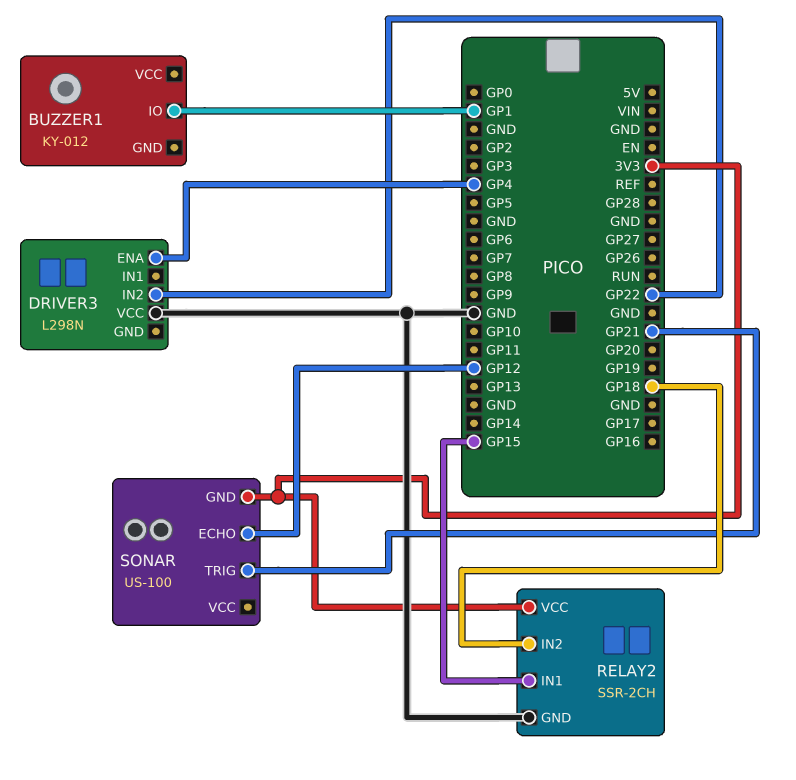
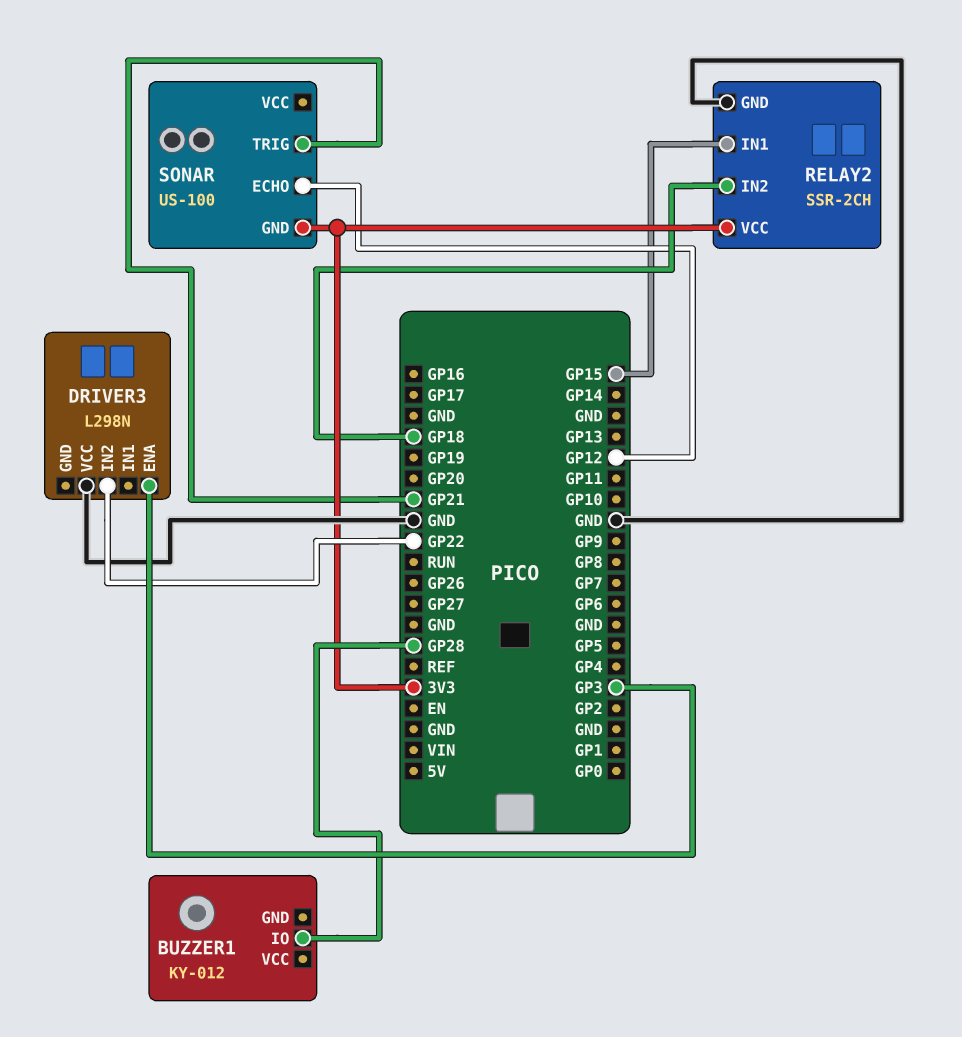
BUZZER1 pin IO: GP1 -> GP28
DRIVER3 pin ENA: GP4 -> GP3

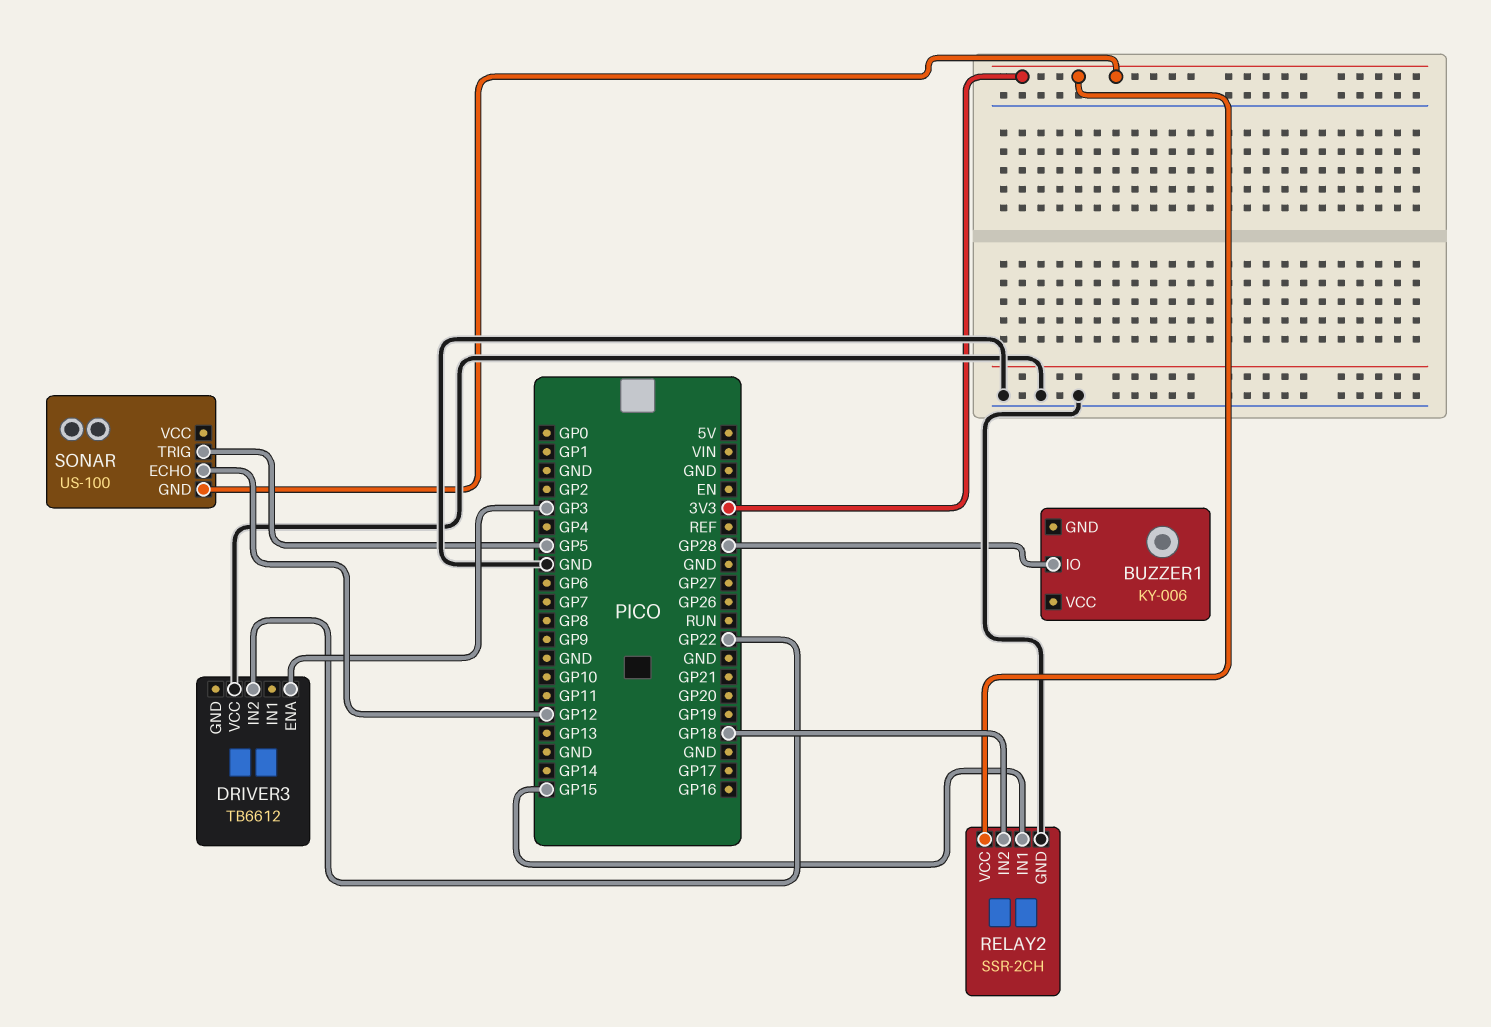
BUZZER1: KY-012 -> KY-006
DRIVER3: L298N -> TB6612
SONAR pin TRIG: GP21 -> GP5

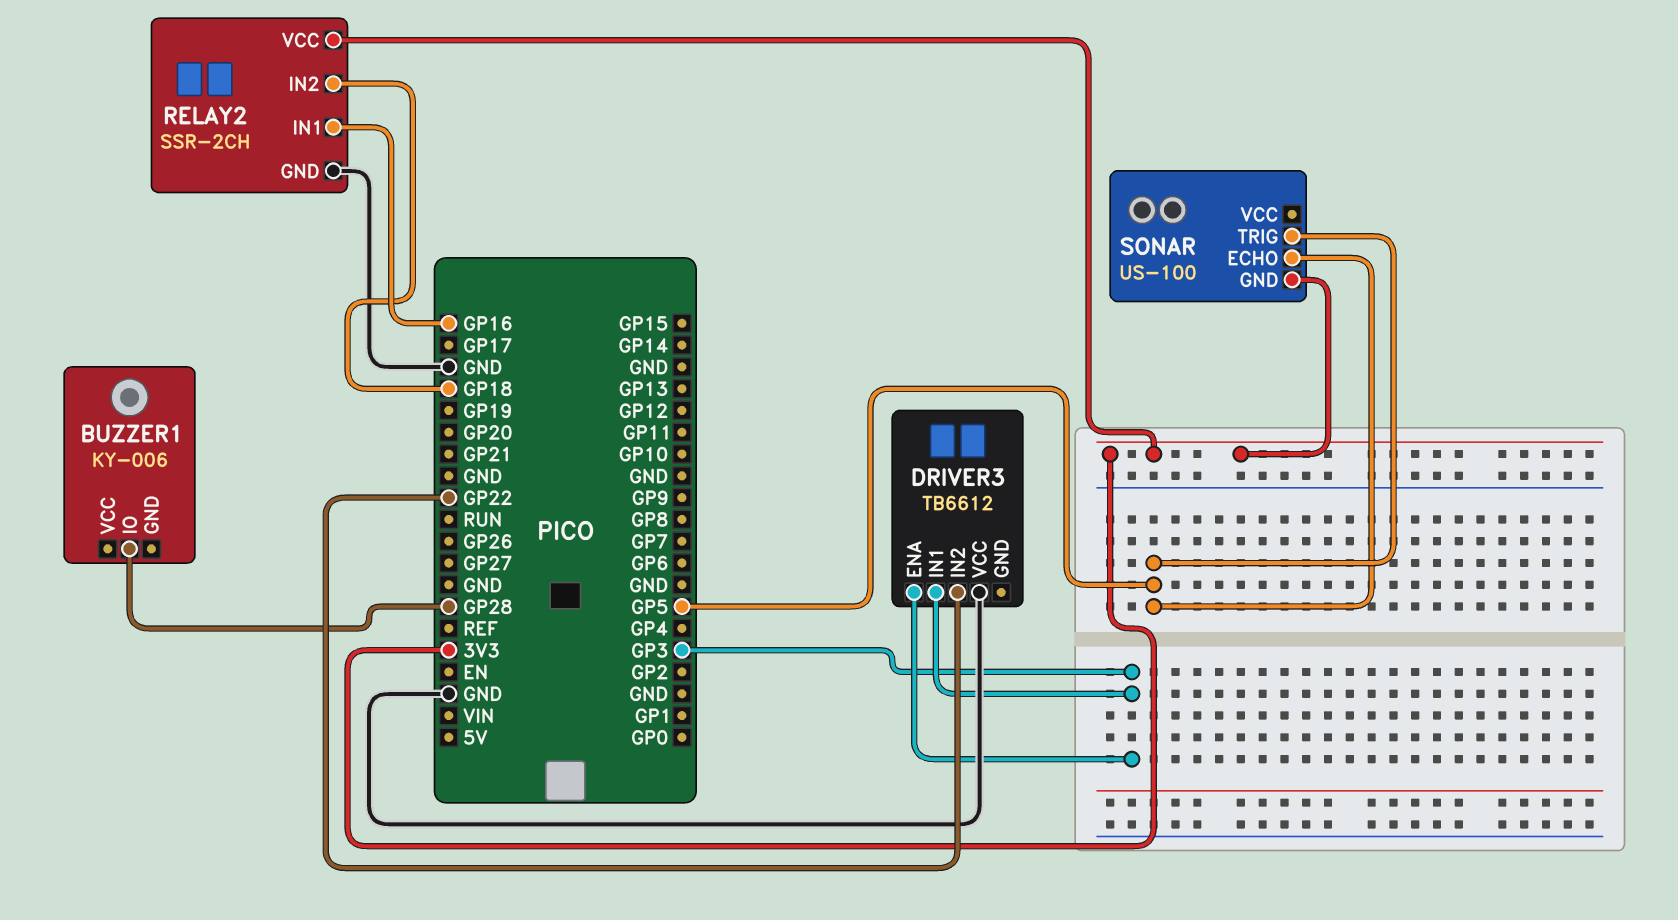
DRIVER3 pin IN1: none -> GP3
RELAY2 pin IN1: GP15 -> GP16
SONAR pin ECHO: GP12 -> GP5

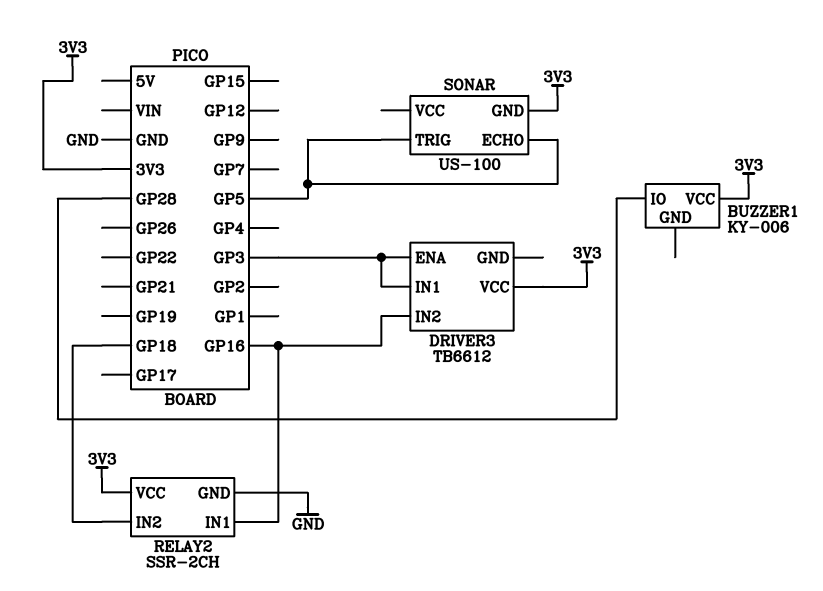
BUZZER1 pin VCC: none -> 3V3
DRIVER3 pin IN2: GP22 -> GP16
DRIVER3 pin VCC: GND -> 3V3

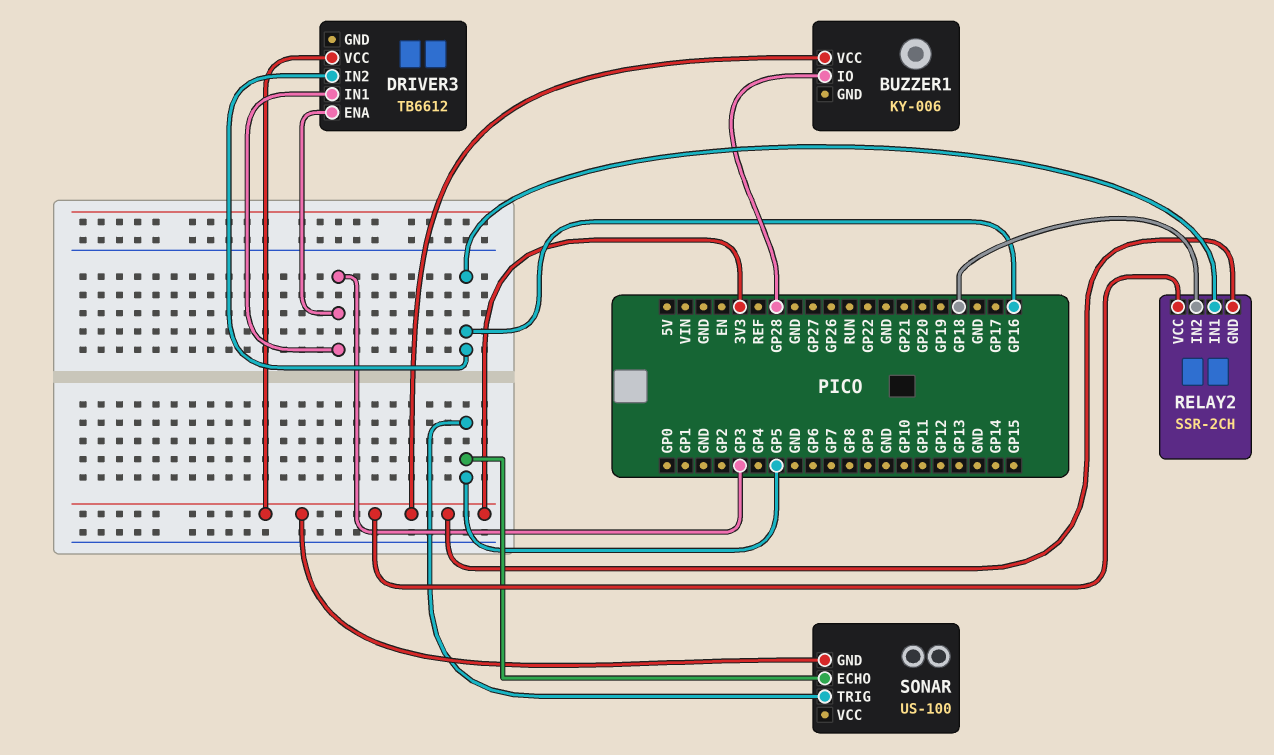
RELAY2 pin GND: GND -> 3V3

